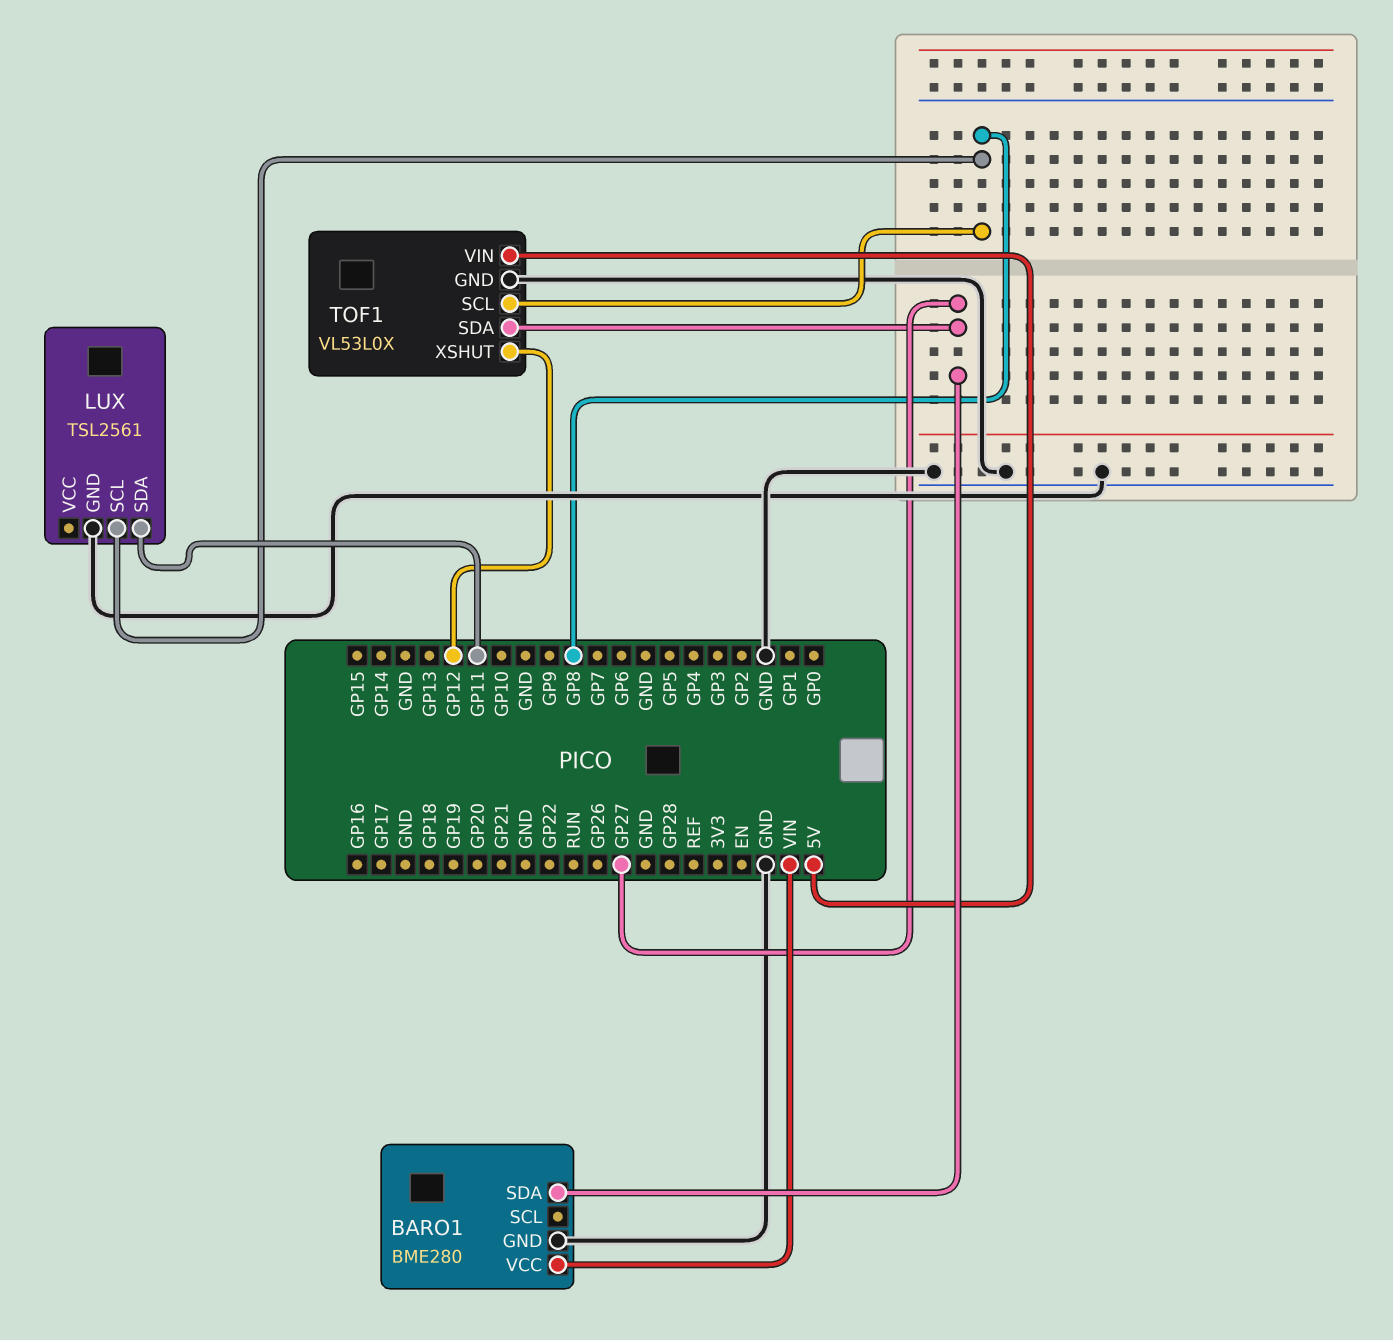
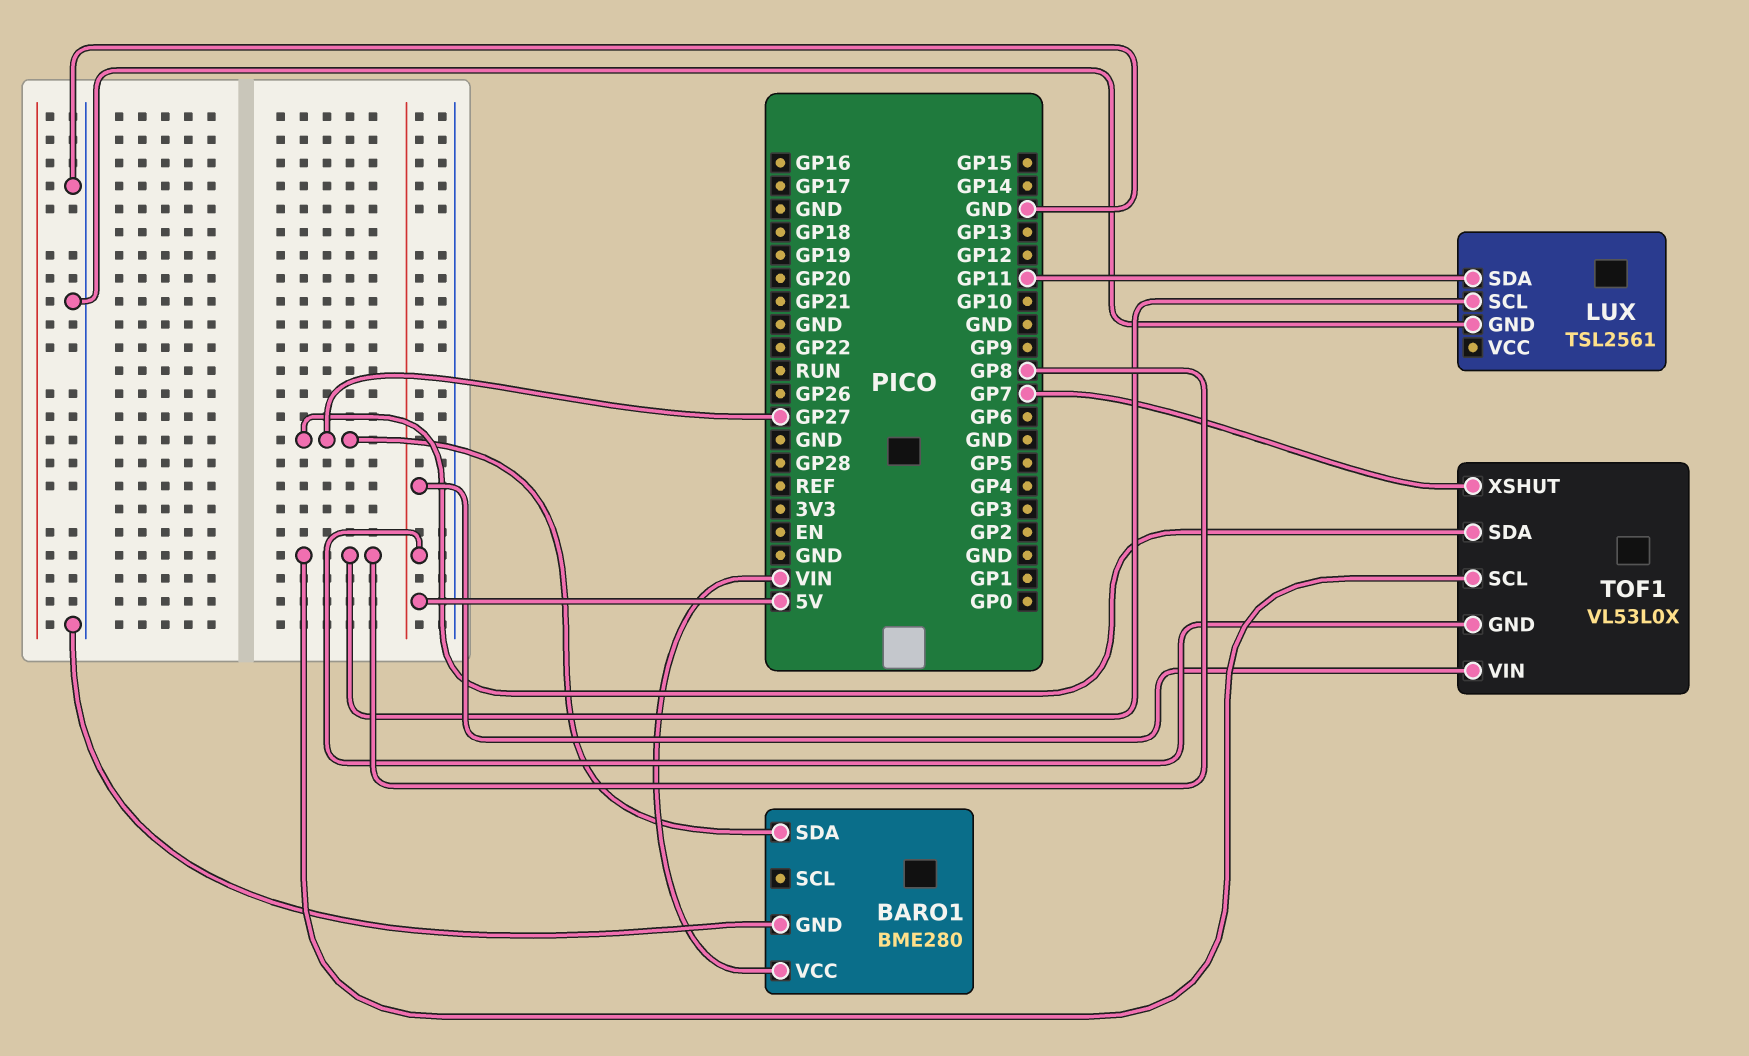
TOF1 pin GND: GND -> 5V
TOF1 pin XSHUT: GP12 -> GP7

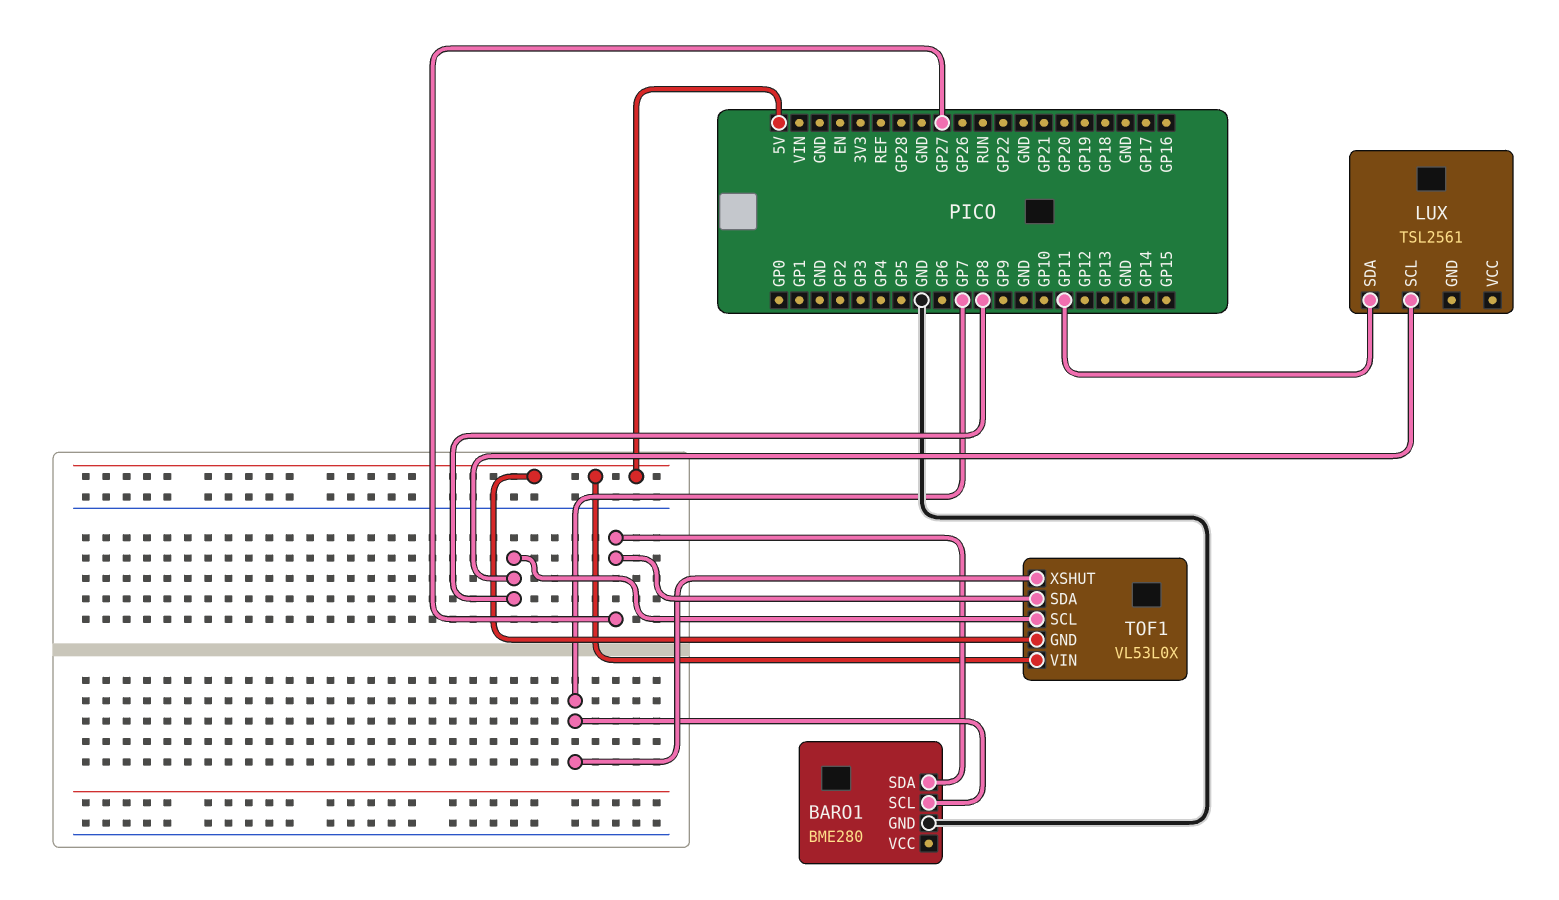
BARO1 pin SCL: none -> GP7
BARO1 pin VCC: VIN -> none
LUX pin GND: GND -> none

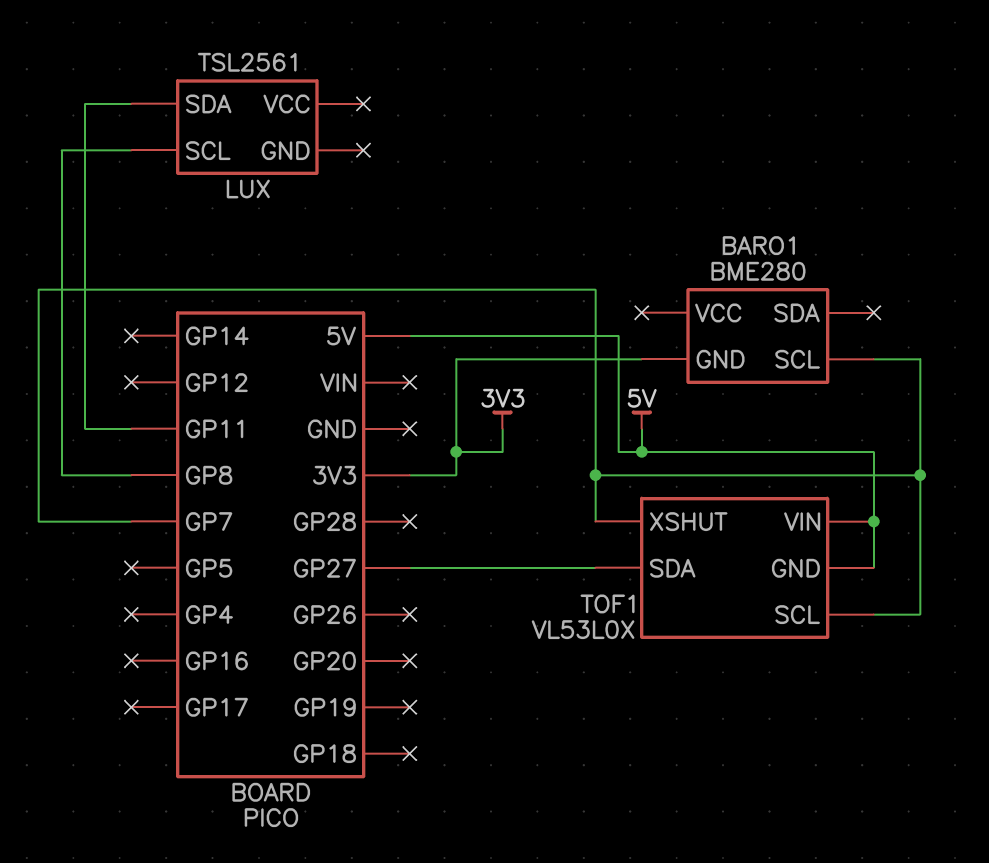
BARO1 pin GND: GND -> 3V3
BARO1 pin SDA: GP27 -> none
TOF1 pin SCL: GP8 -> GP7

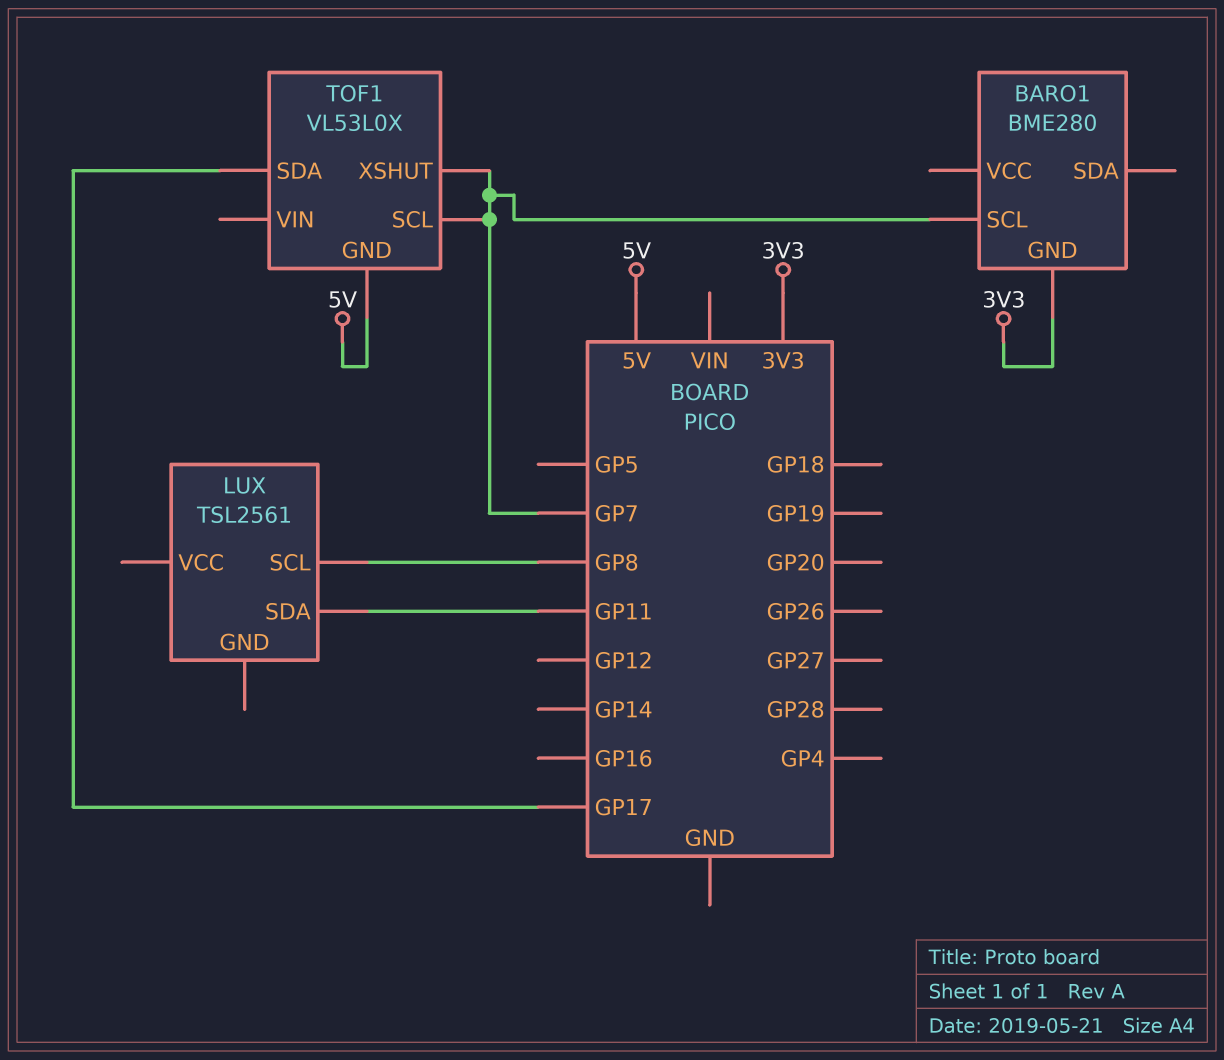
TOF1 pin SDA: GP27 -> GP17
TOF1 pin VIN: 5V -> none

